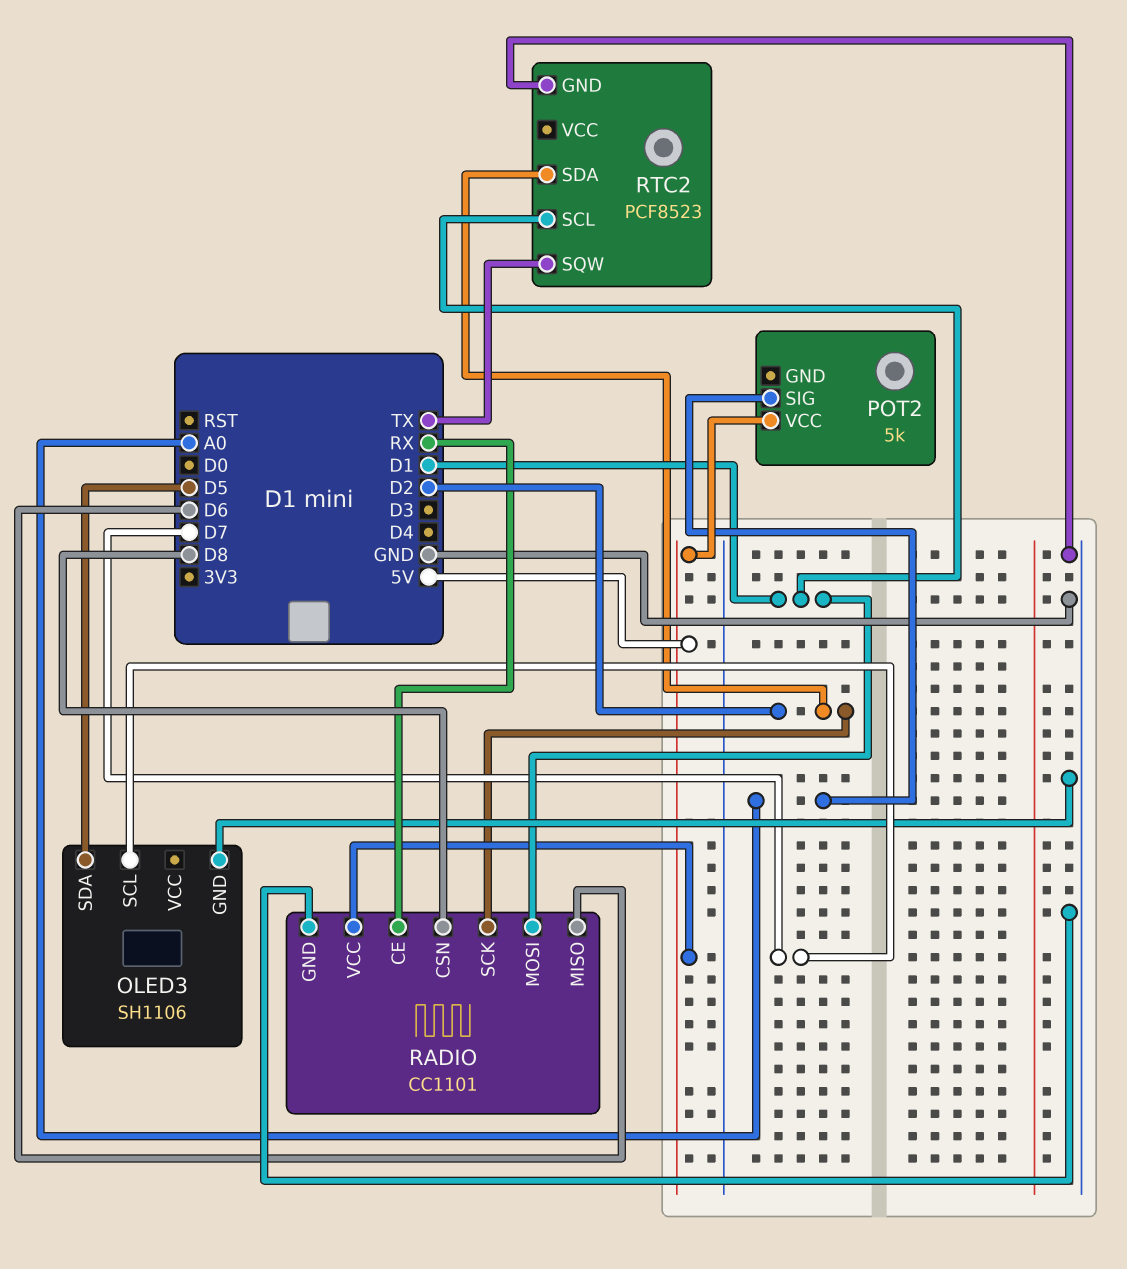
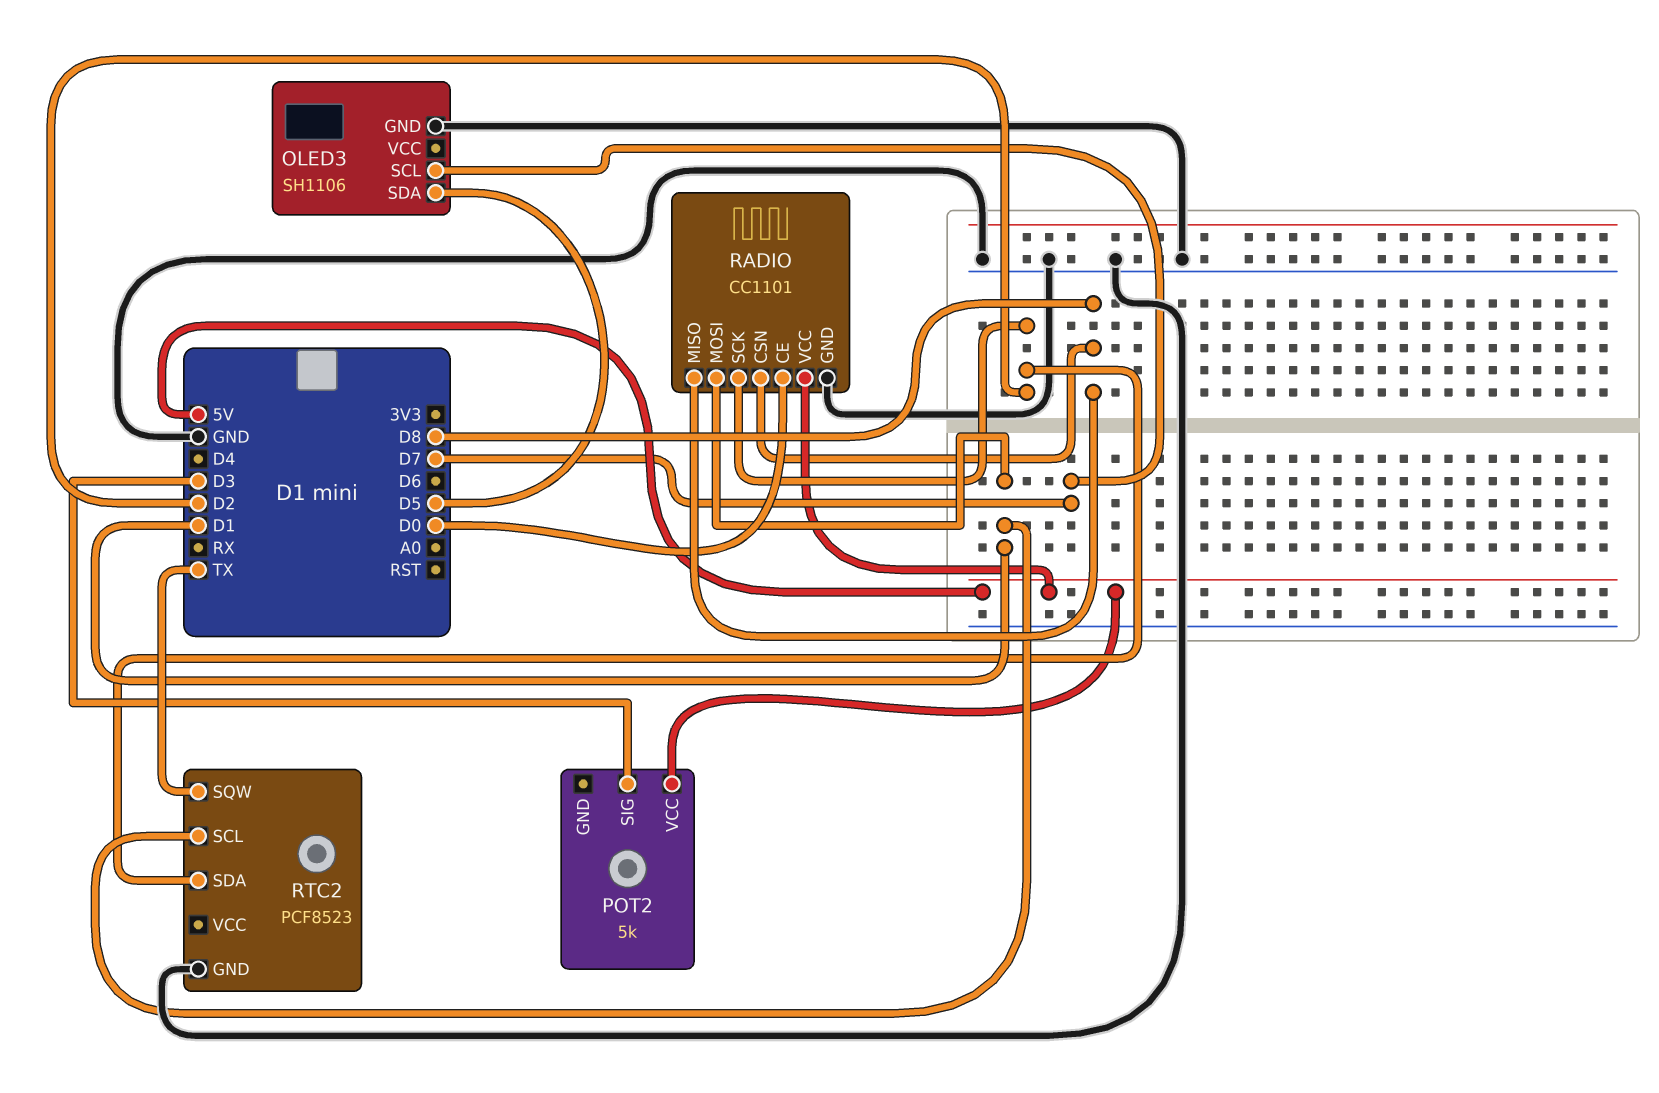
POT2 pin SIG: A0 -> D3
RADIO pin CE: RX -> D0
RADIO pin MISO: D6 -> D8

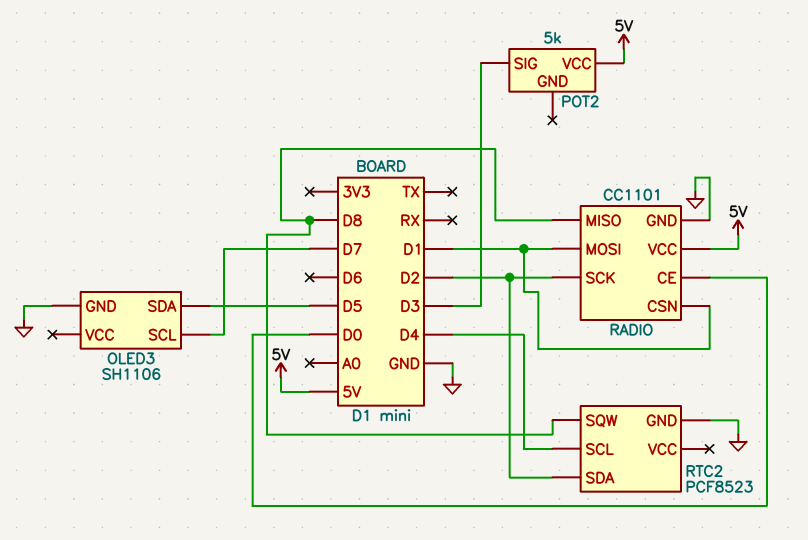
RADIO pin CSN: D8 -> D1
RTC2 pin SCL: D1 -> D4
RTC2 pin SQW: TX -> D8

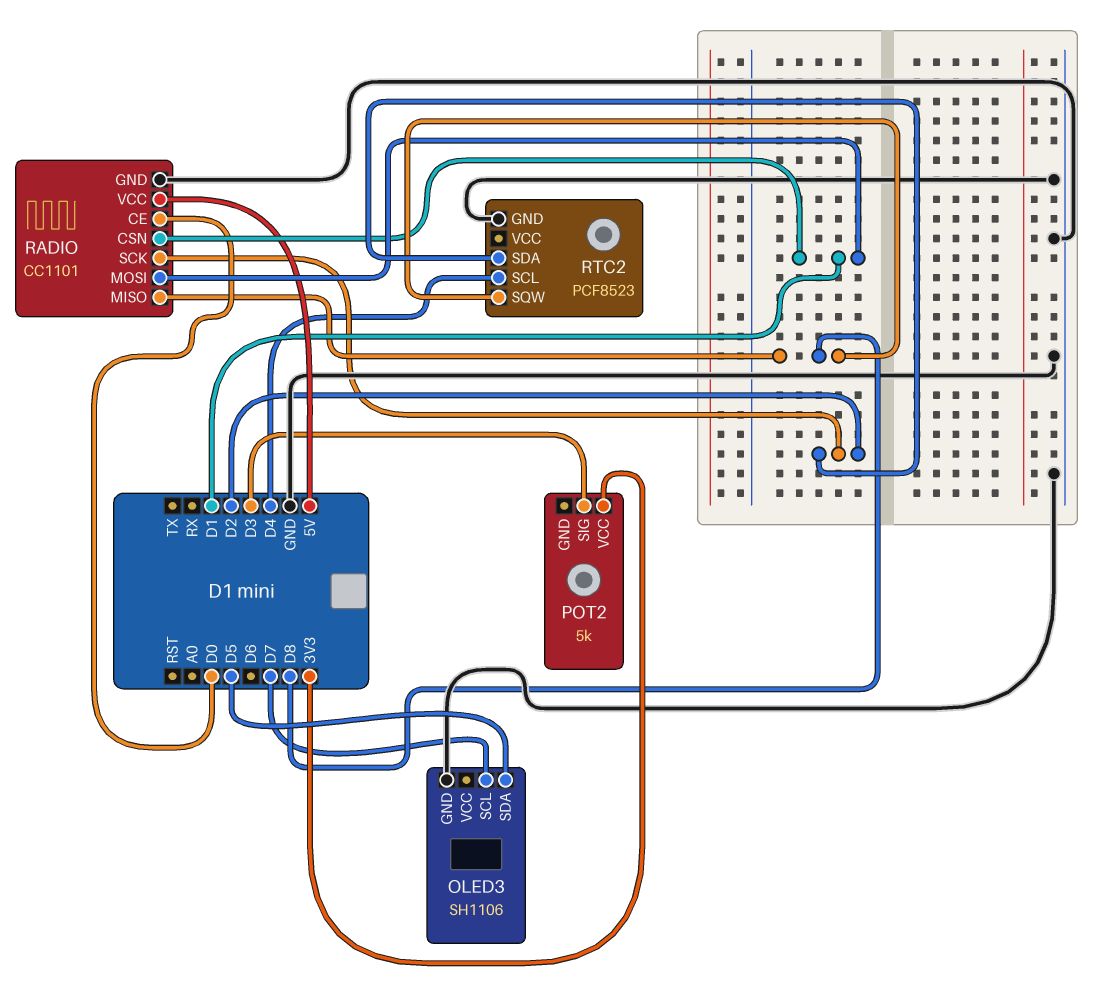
POT2 pin VCC: 5V -> 3V3

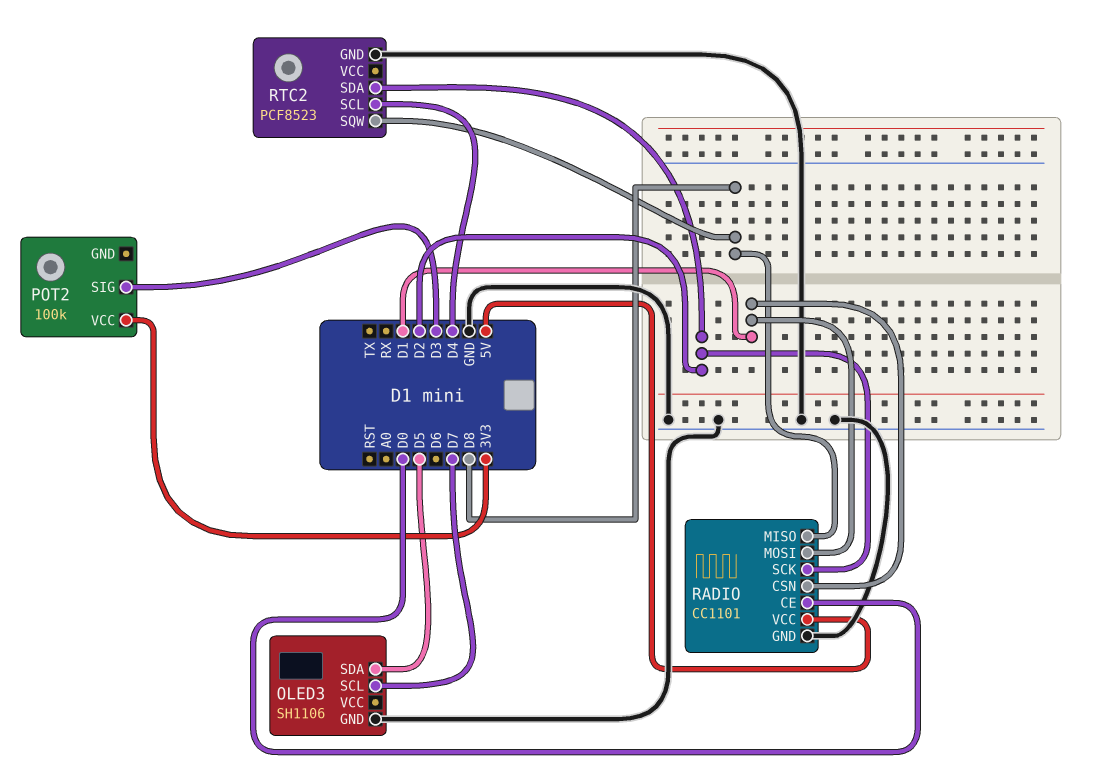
POT2: 5k -> 100k

